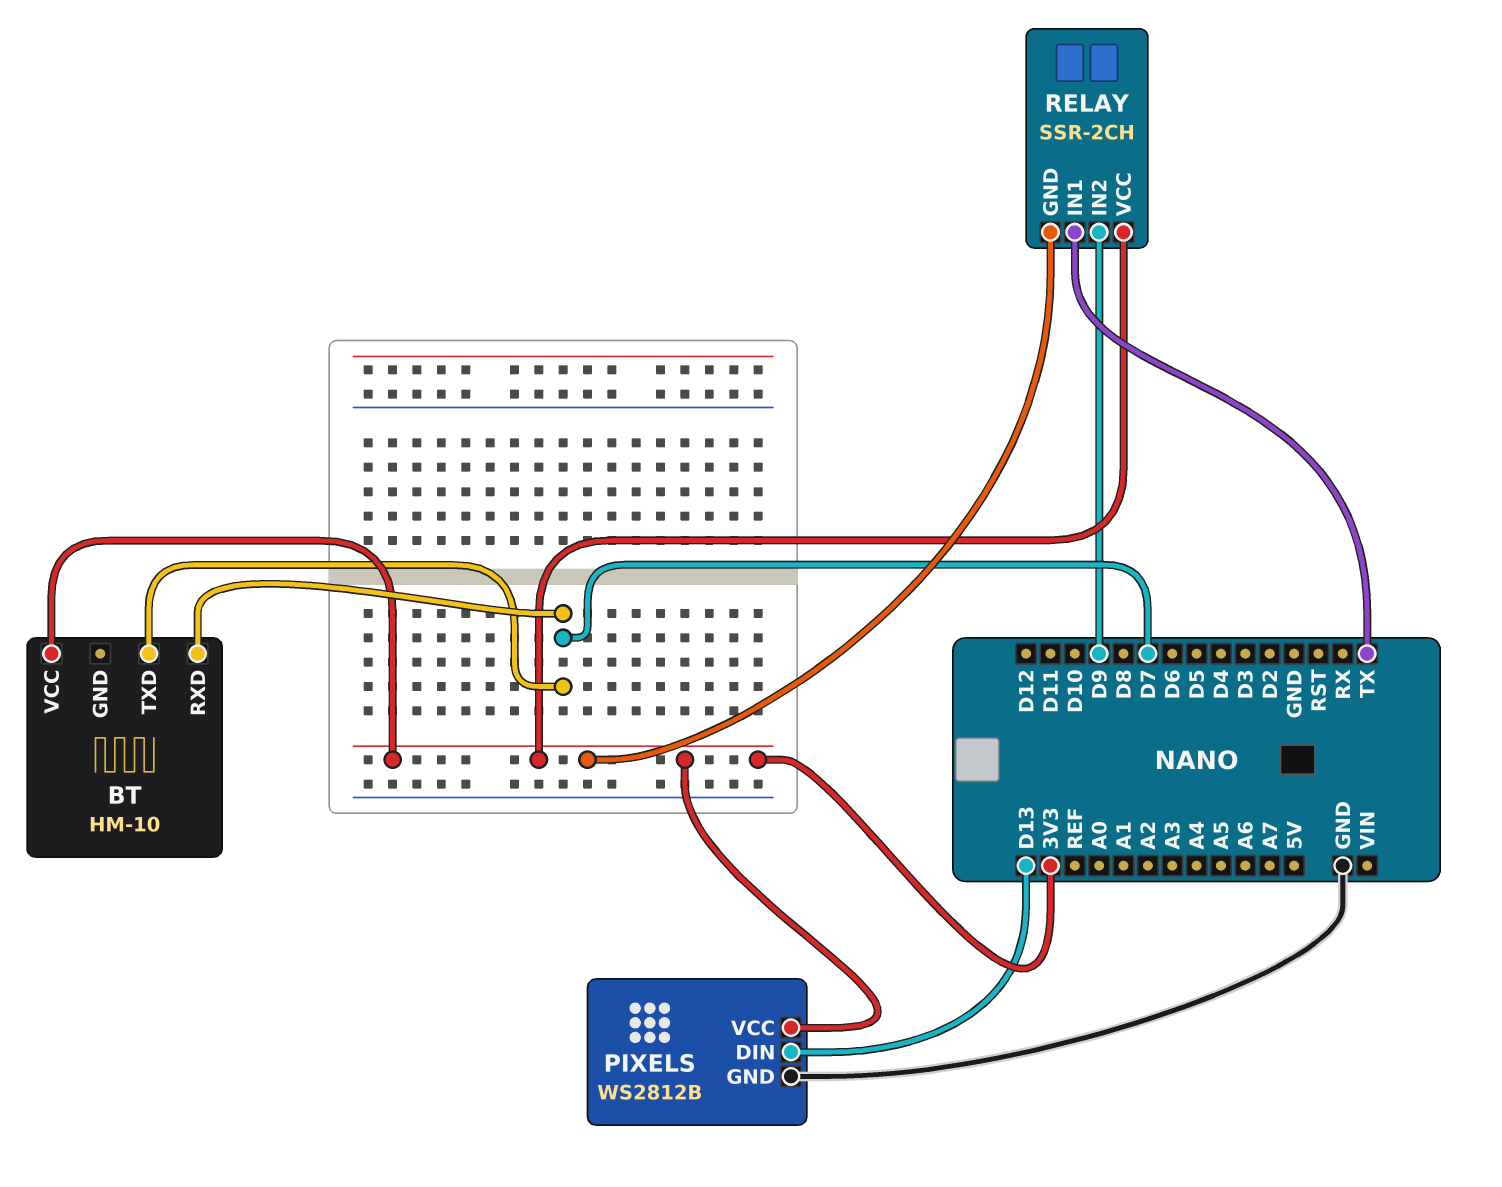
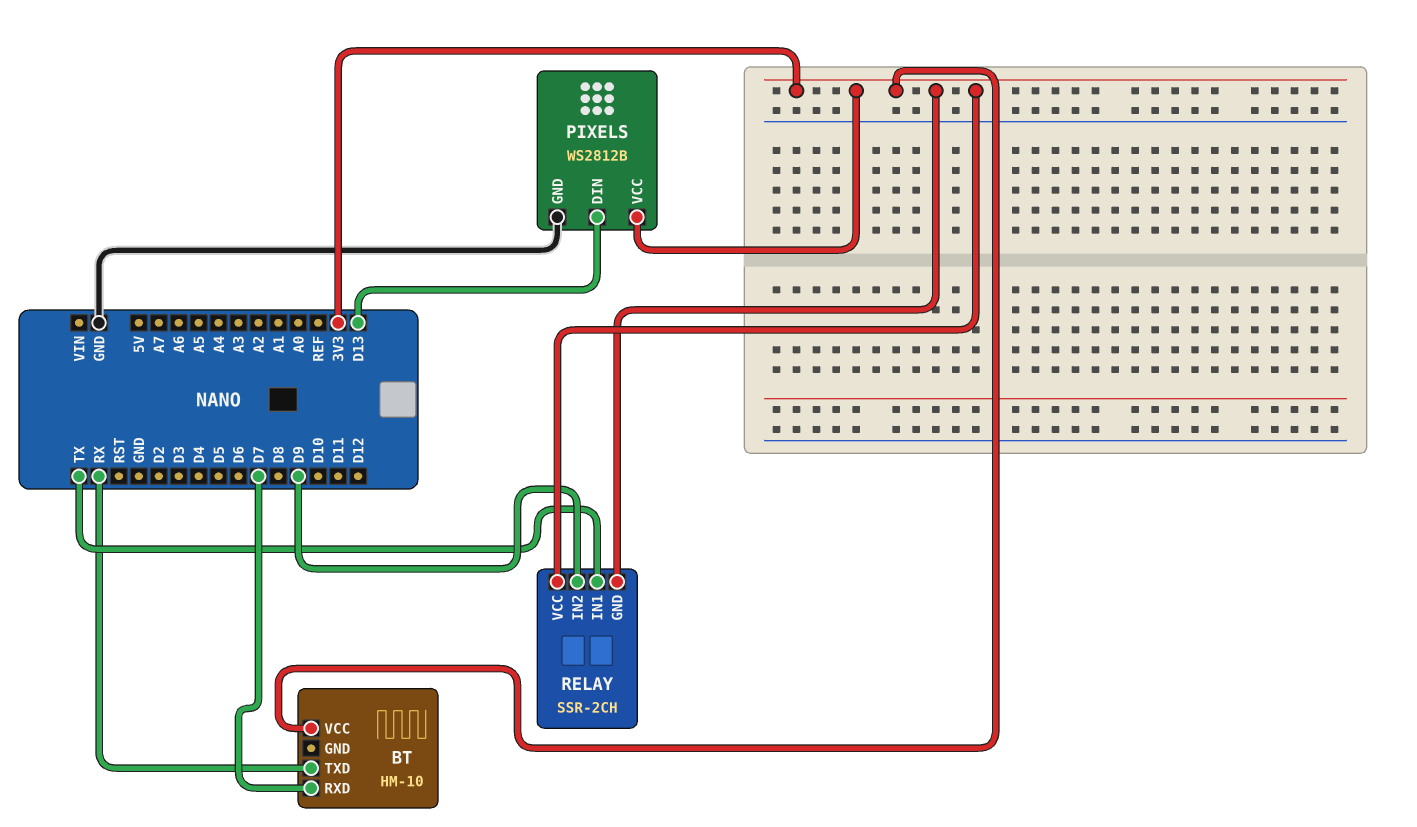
BT pin TXD: D7 -> RX

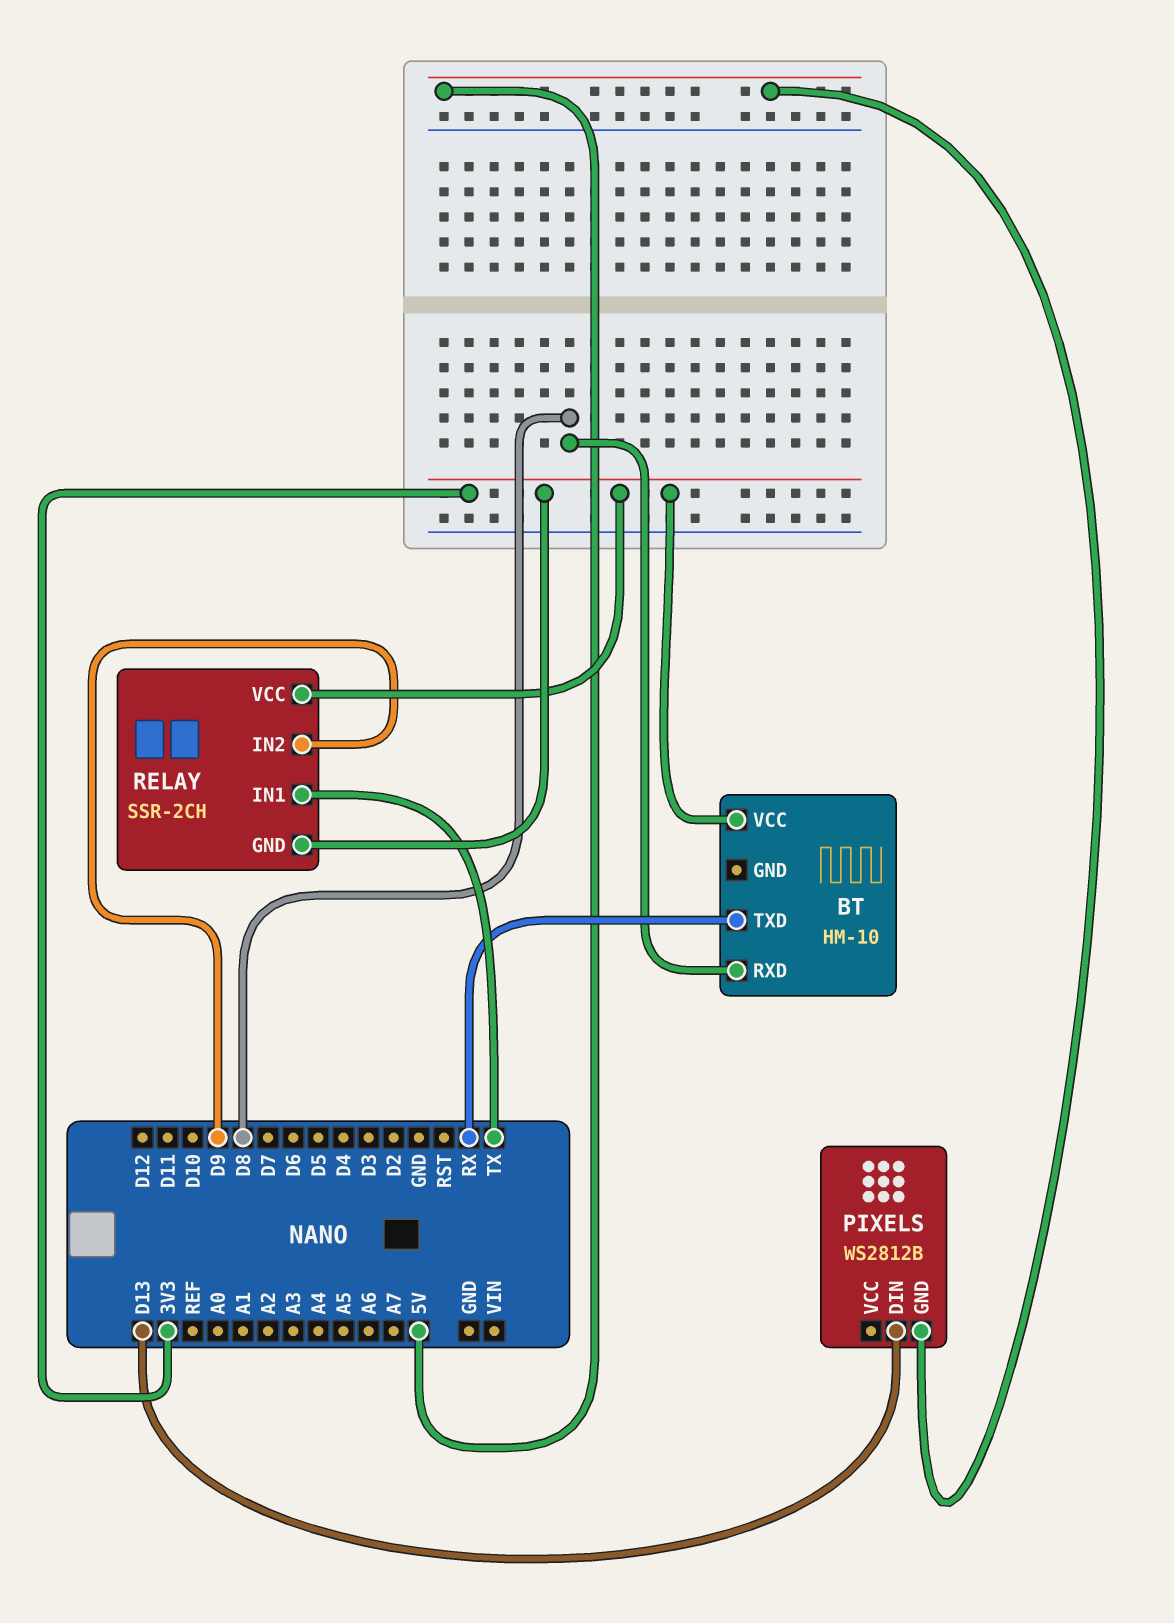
BT pin RXD: D7 -> D8
PIXELS pin GND: GND -> 5V
PIXELS pin VCC: 3V3 -> none

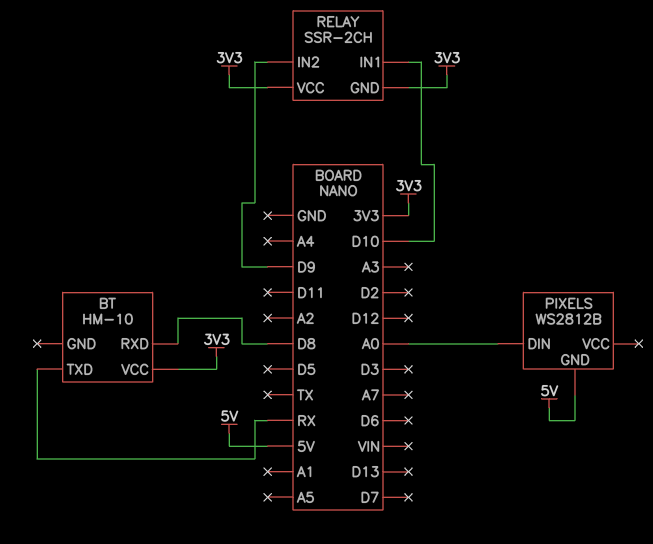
PIXELS pin DIN: D13 -> A0
RELAY pin IN1: TX -> D10

